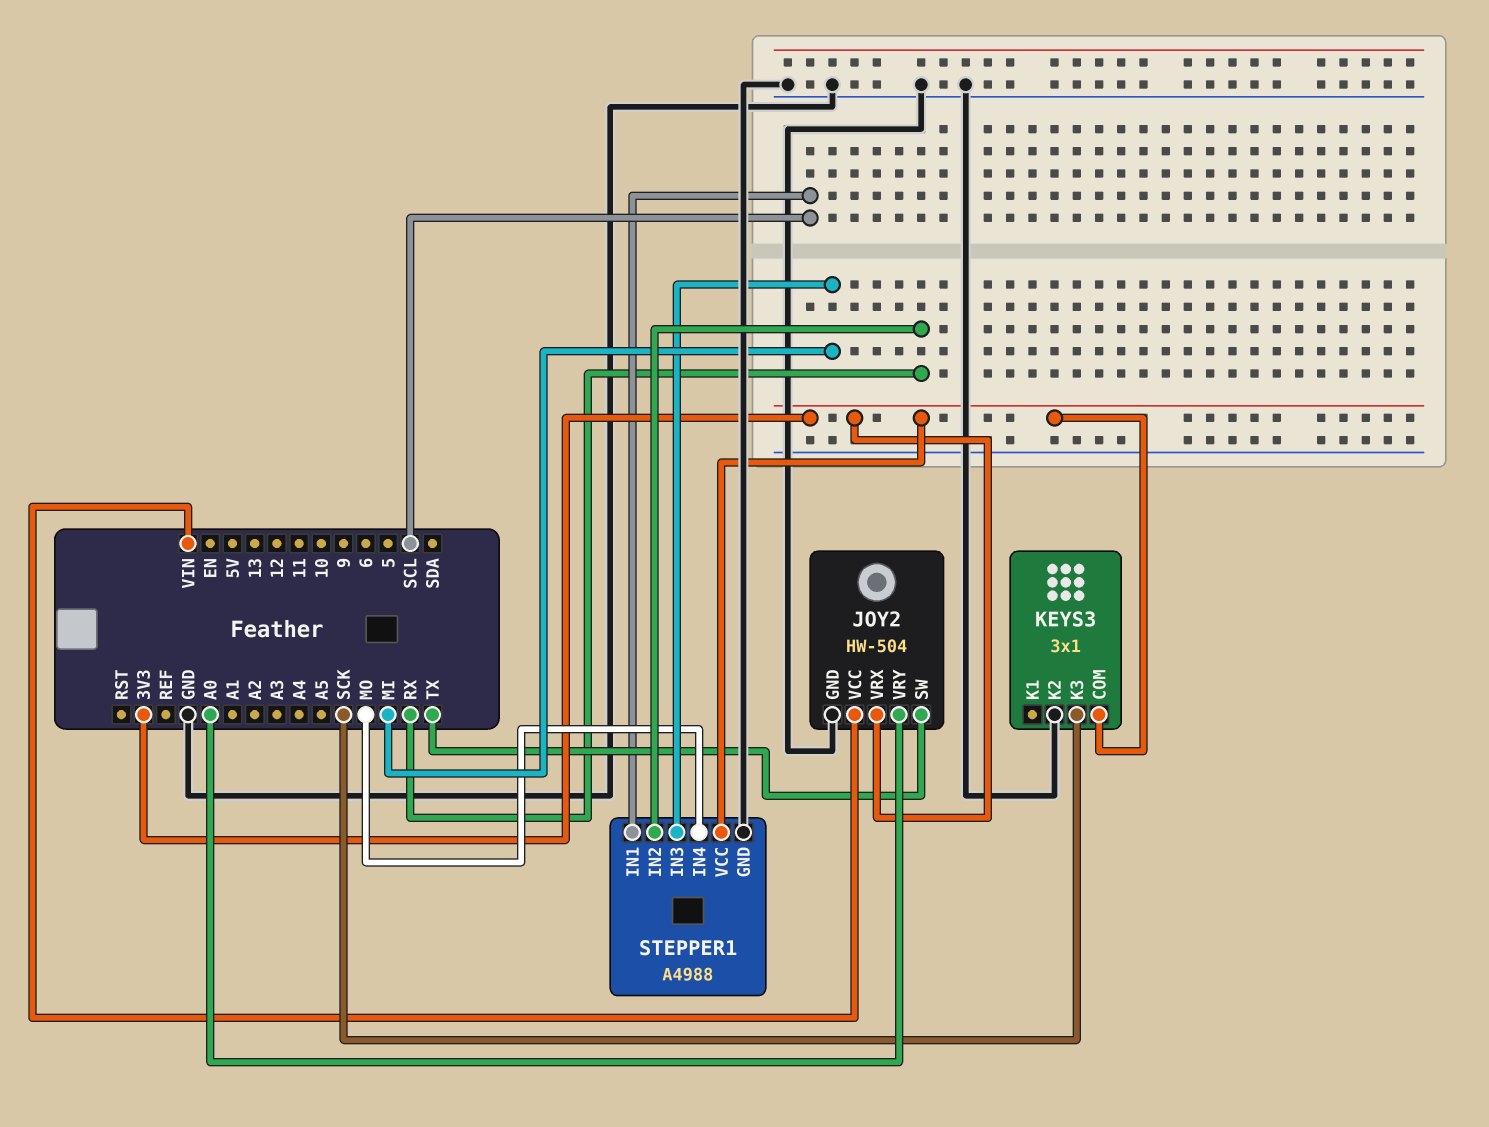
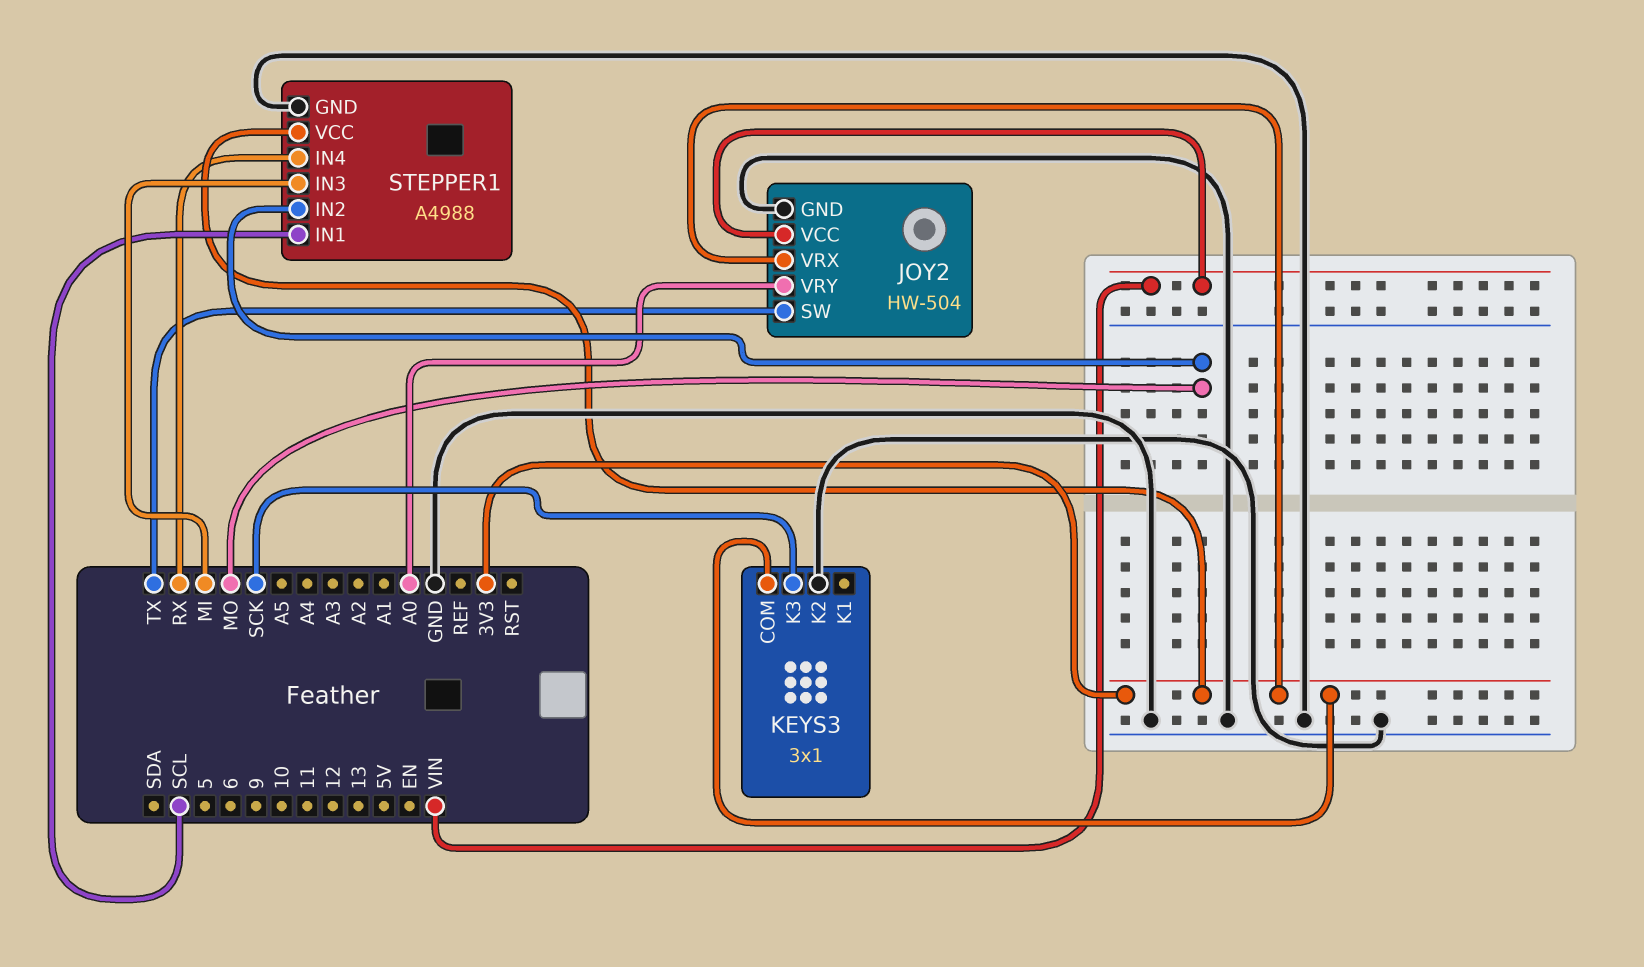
STEPPER1 pin IN2: RX -> MO
STEPPER1 pin IN4: MO -> RX

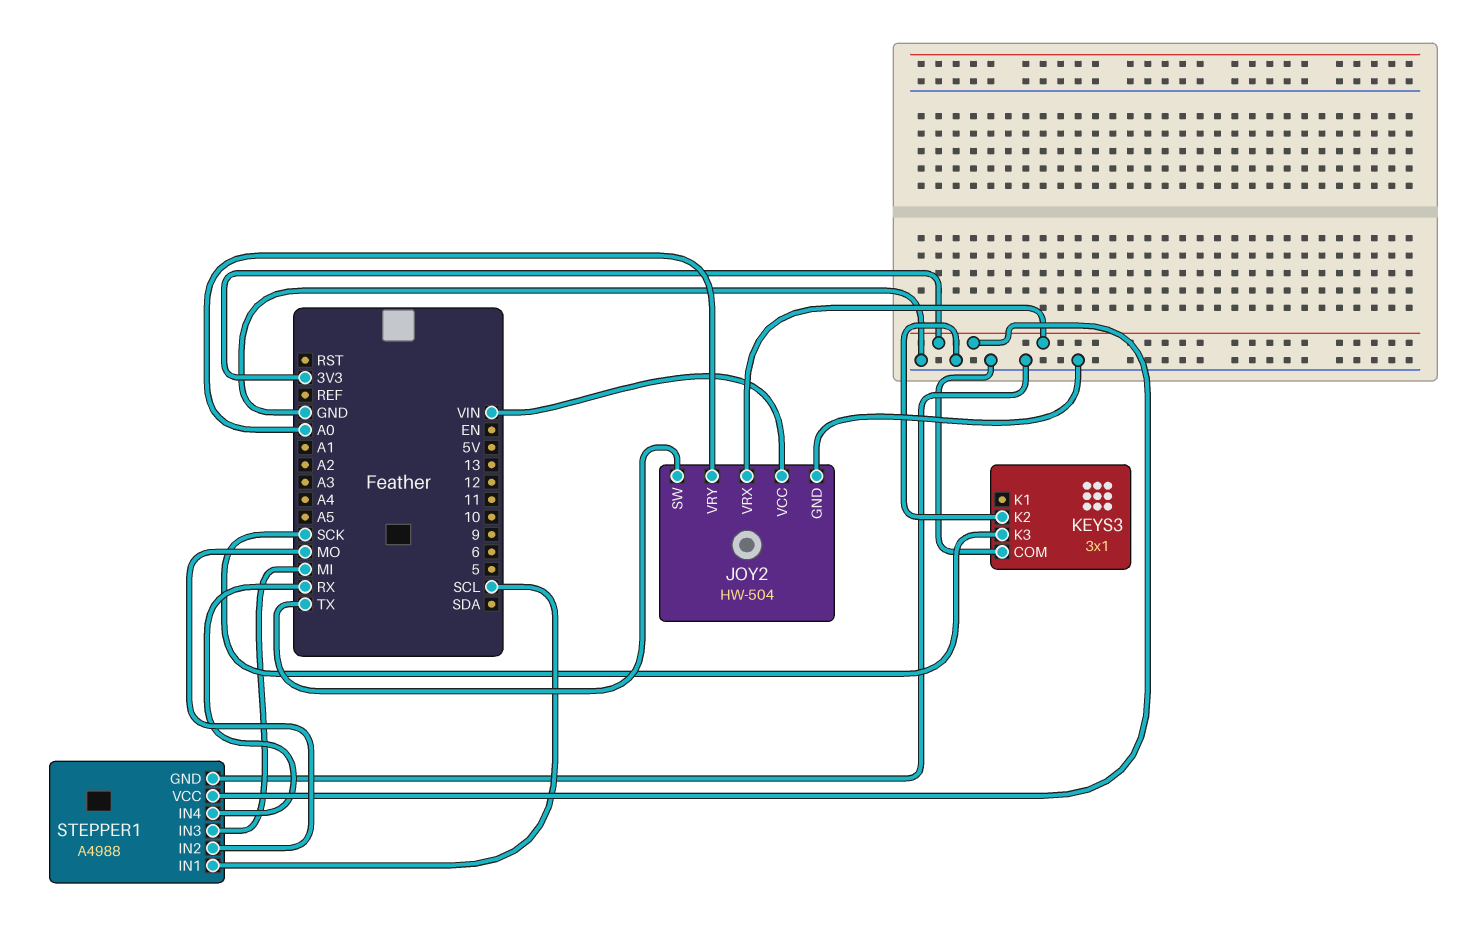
KEYS3 pin COM: 3V3 -> GND

